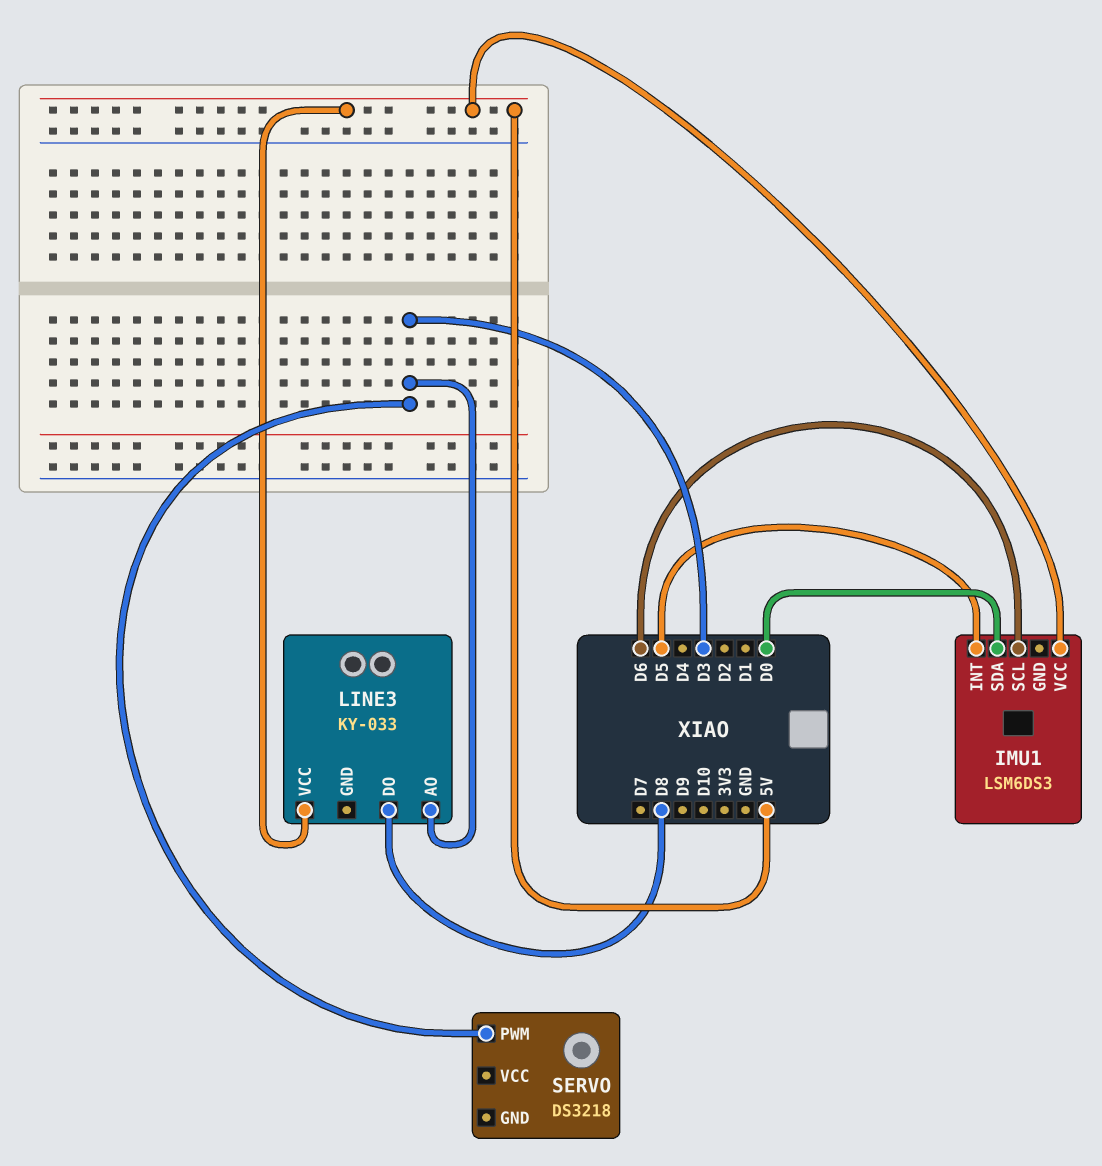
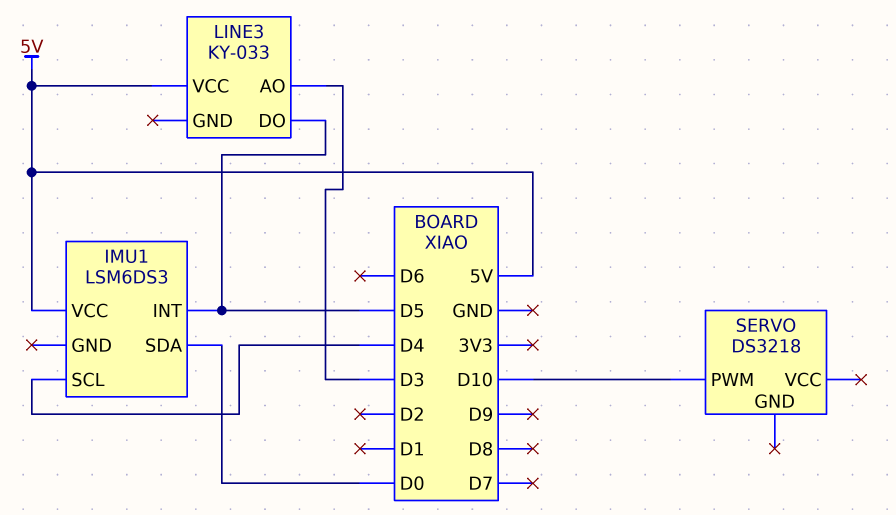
IMU1 pin SCL: D6 -> D4
LINE3 pin DO: D8 -> D5
SERVO pin PWM: D3 -> D10

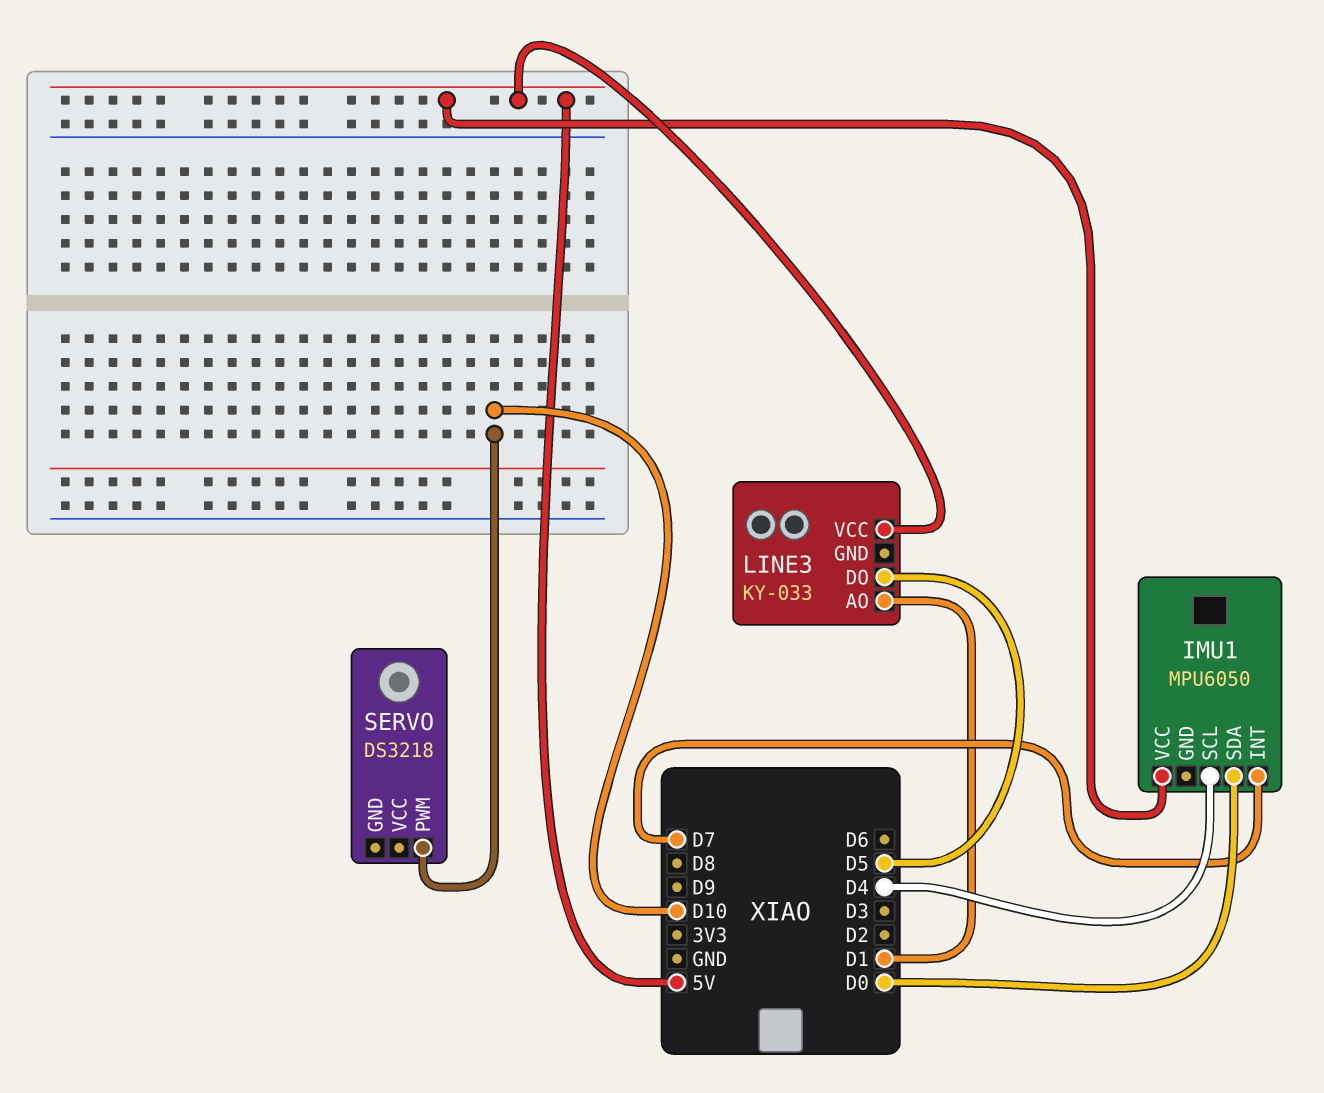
IMU1: LSM6DS3 -> MPU6050
IMU1 pin INT: D5 -> D7
LINE3 pin AO: D3 -> D1

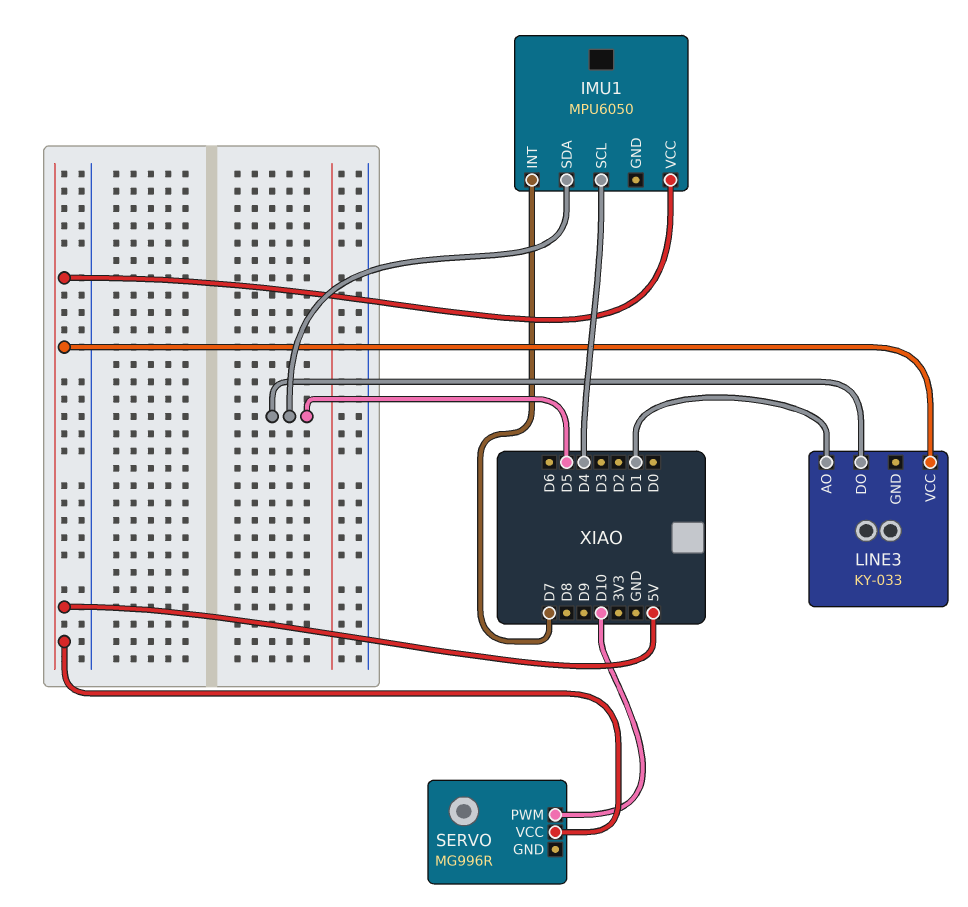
IMU1 pin SDA: D0 -> D5
SERVO: DS3218 -> MG996R
SERVO pin VCC: none -> 5V

